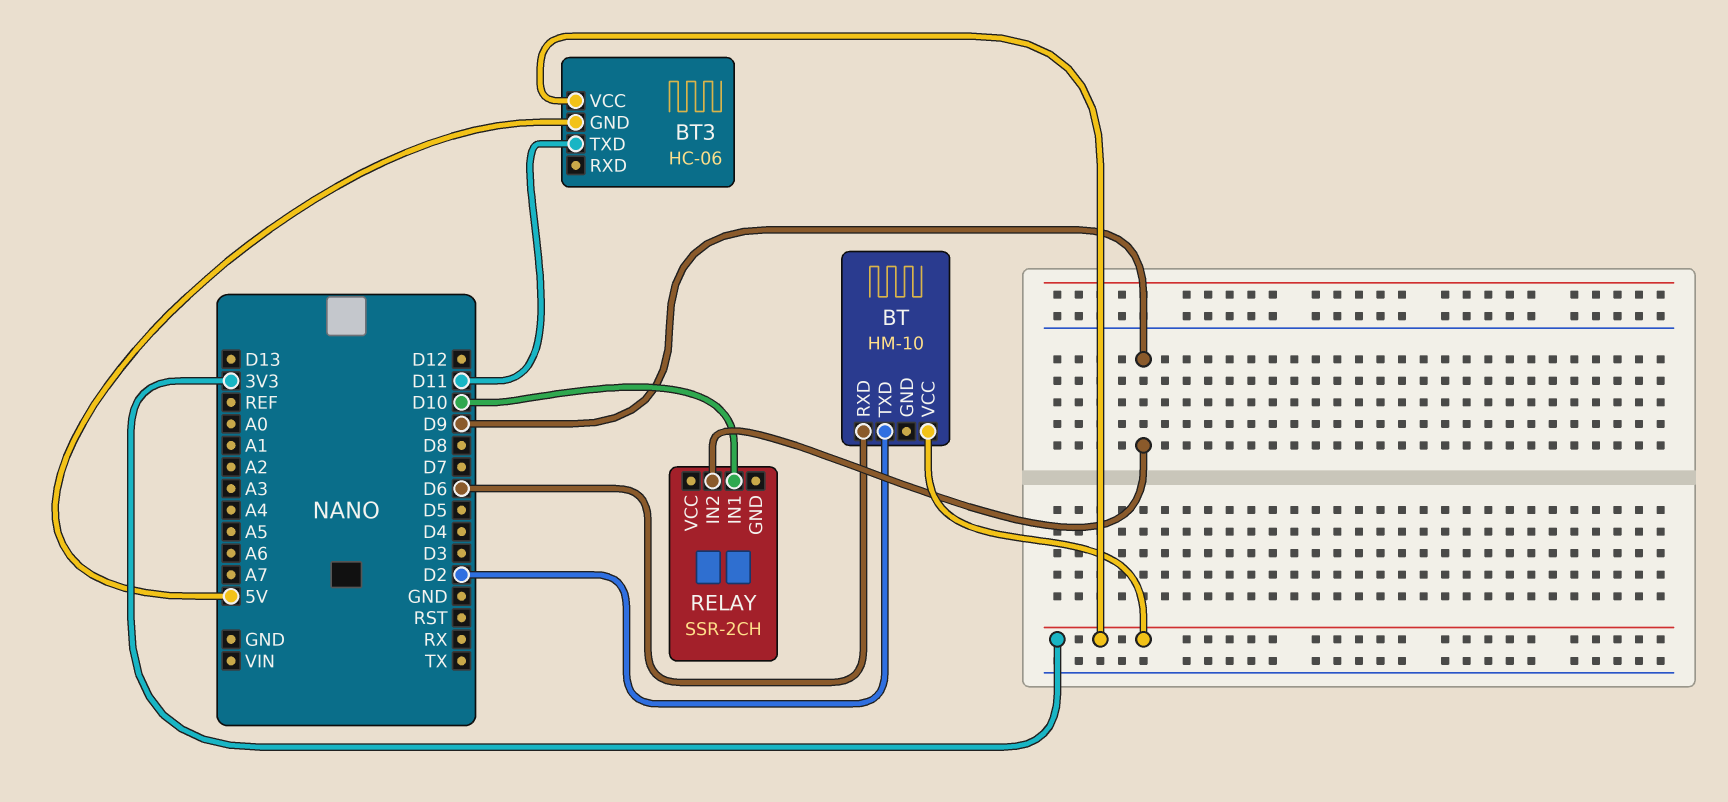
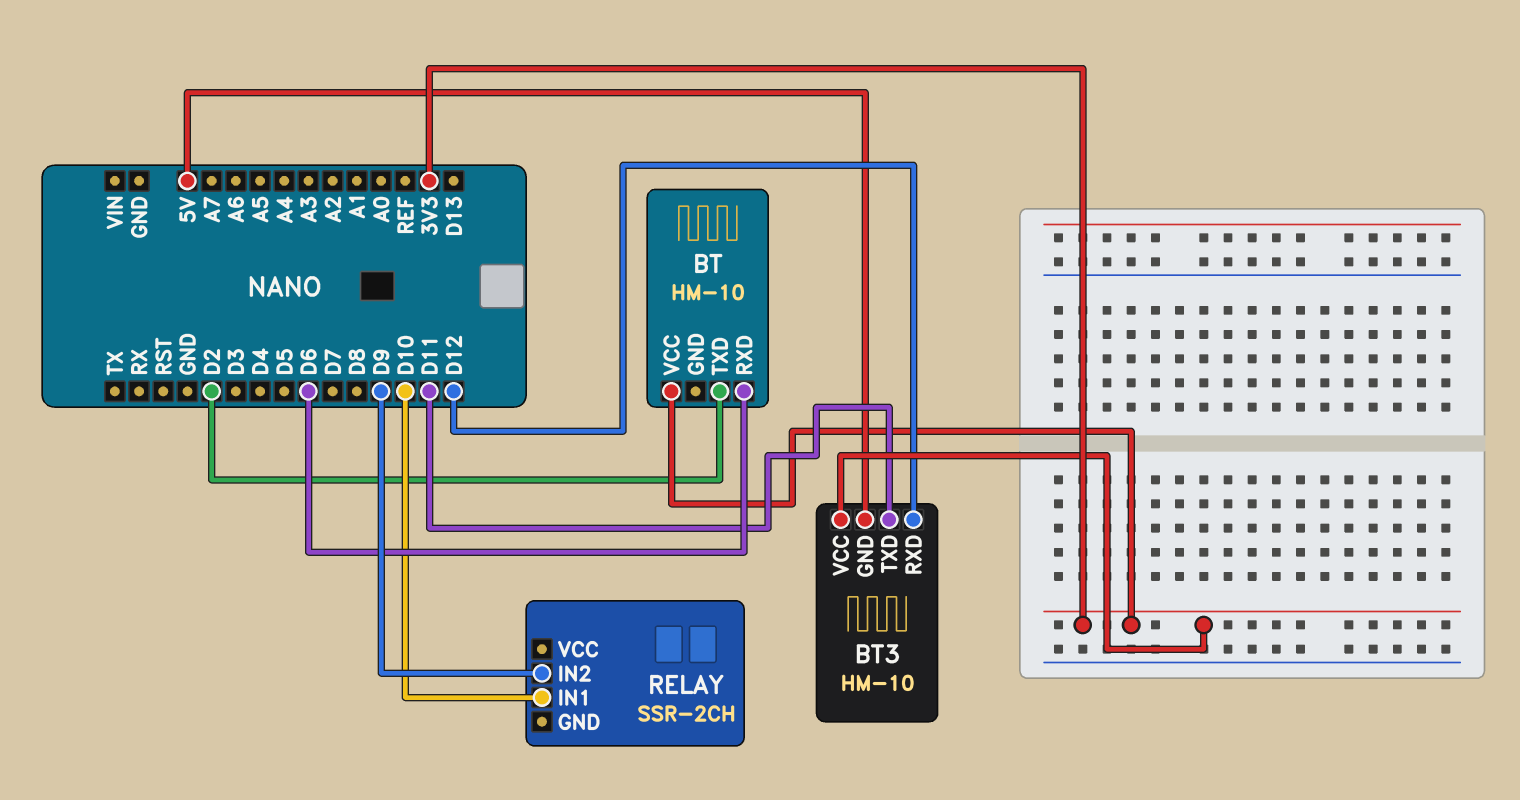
BT3: HC-06 -> HM-10
BT3 pin RXD: none -> D12

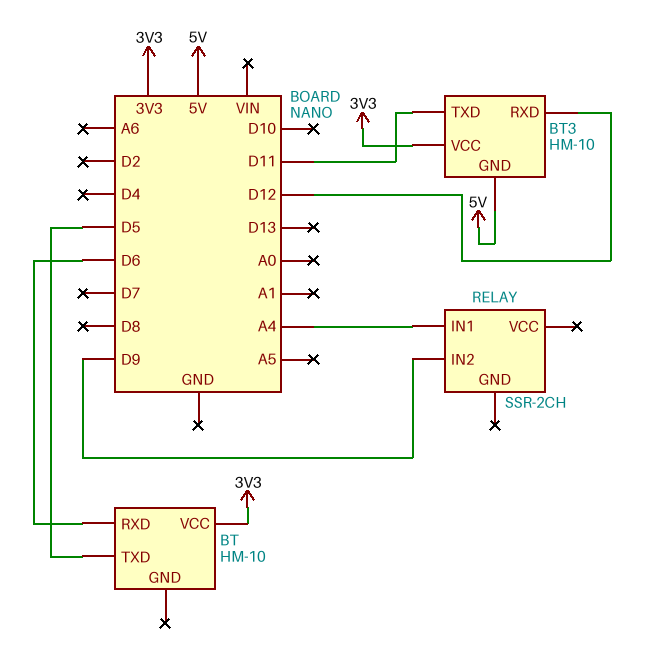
BT pin TXD: D2 -> D5
RELAY pin IN1: D10 -> A4

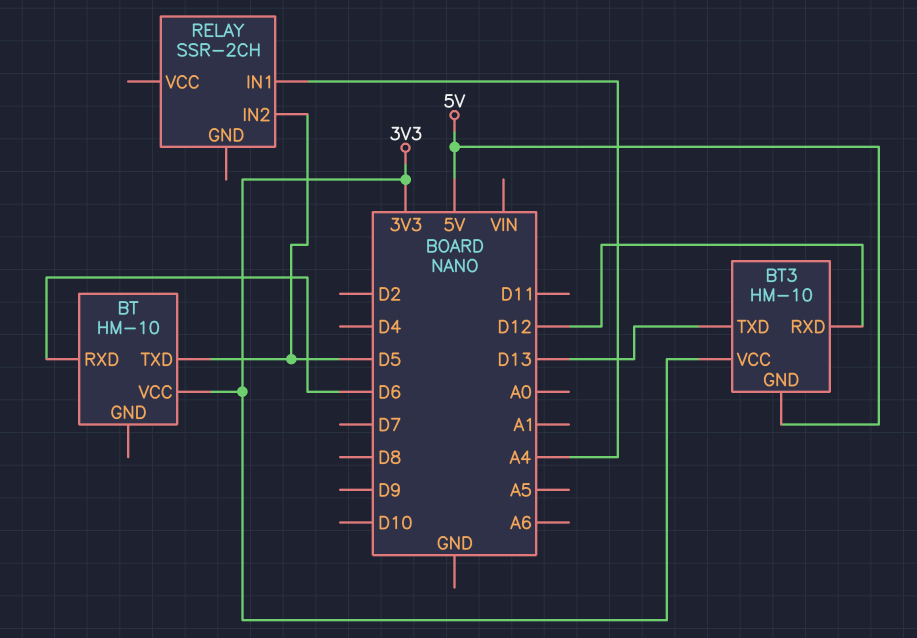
BT3 pin TXD: D11 -> D13
RELAY pin IN2: D9 -> D5

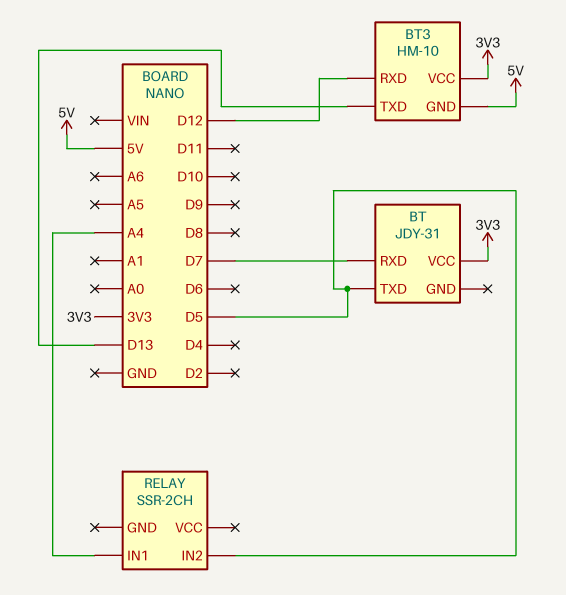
BT: HM-10 -> JDY-31
BT pin RXD: D6 -> D7

